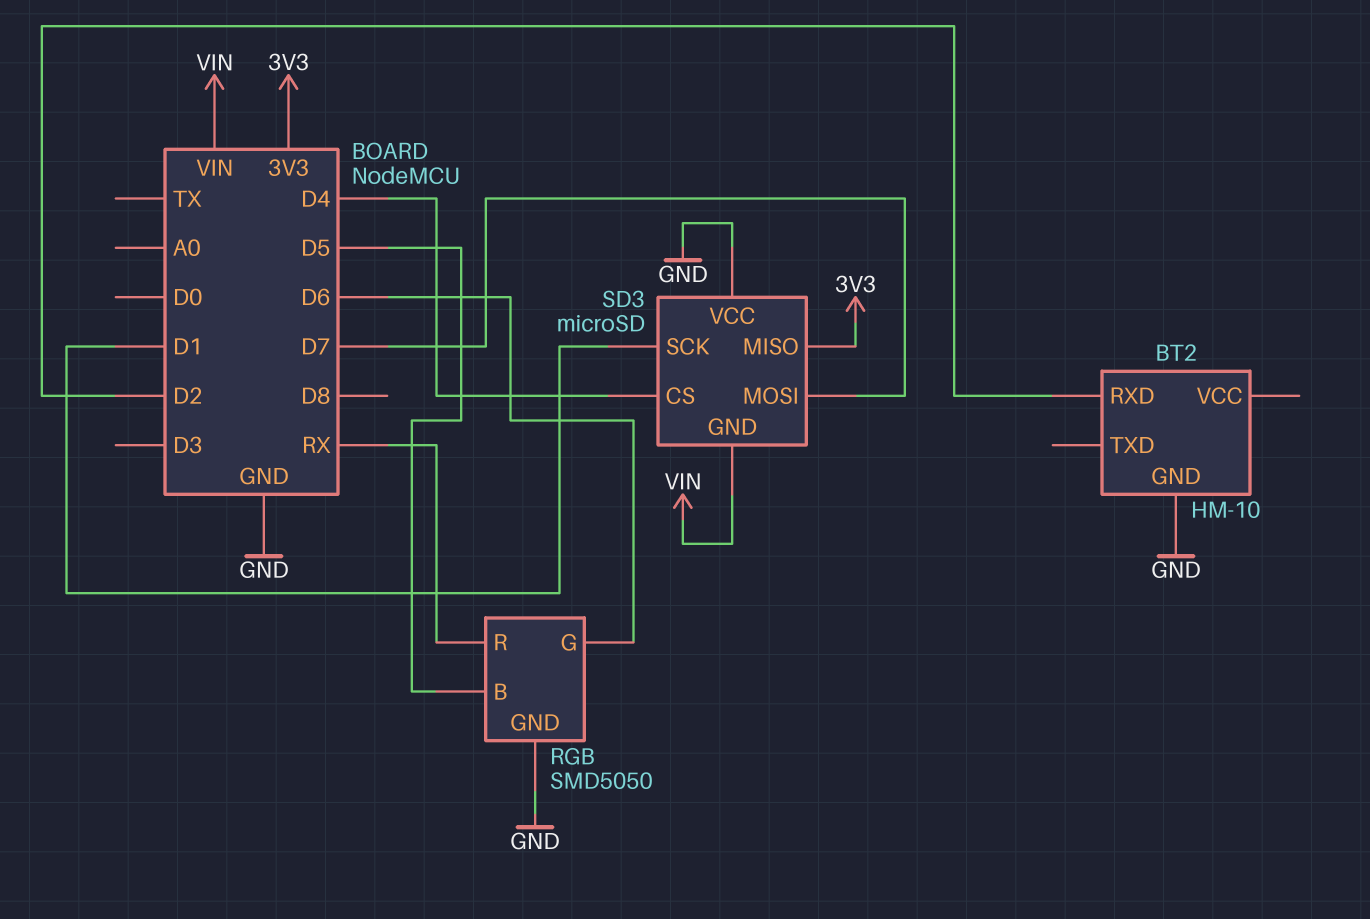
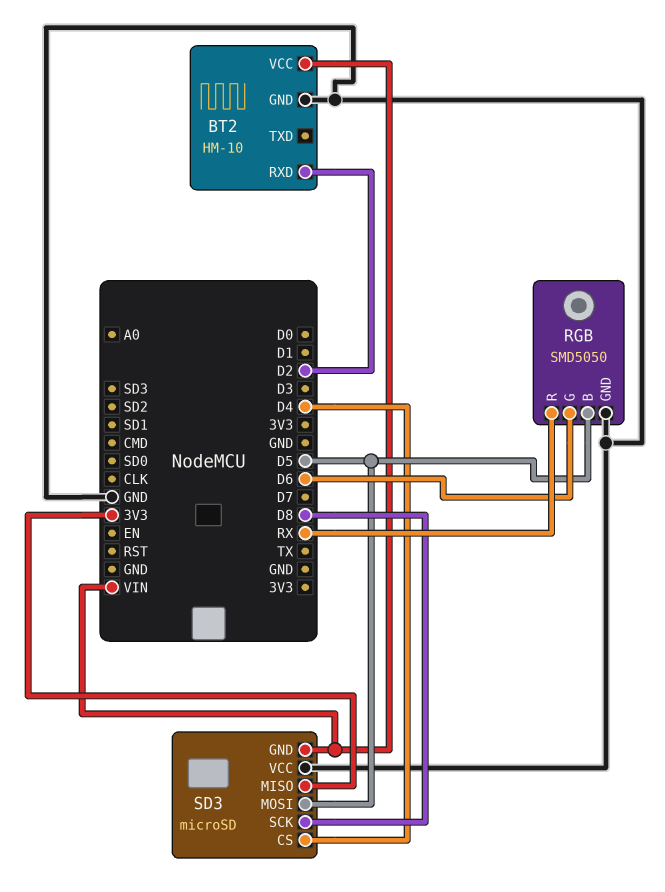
BT2 pin VCC: none -> VIN
SD3 pin MOSI: D7 -> D5
SD3 pin SCK: D1 -> D8

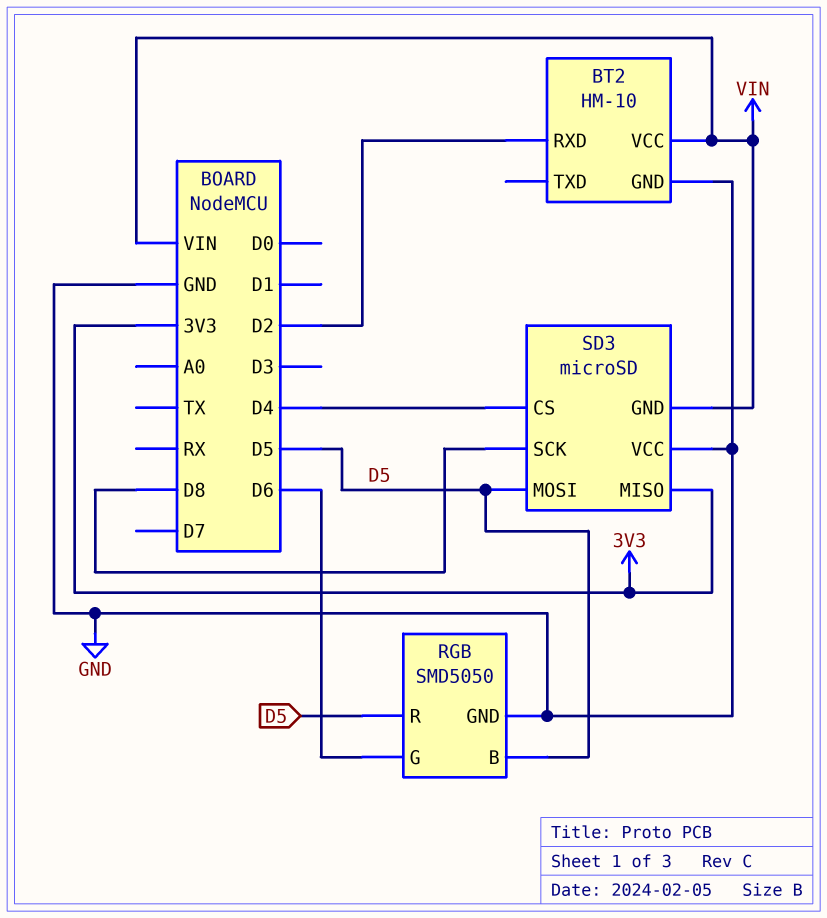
RGB pin R: RX -> D5

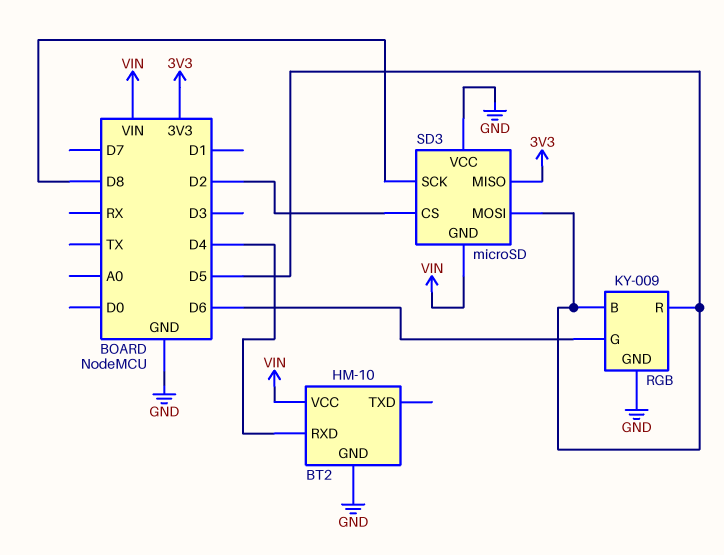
BT2 pin RXD: D2 -> D4
RGB: SMD5050 -> KY-009
SD3 pin CS: D4 -> D2

